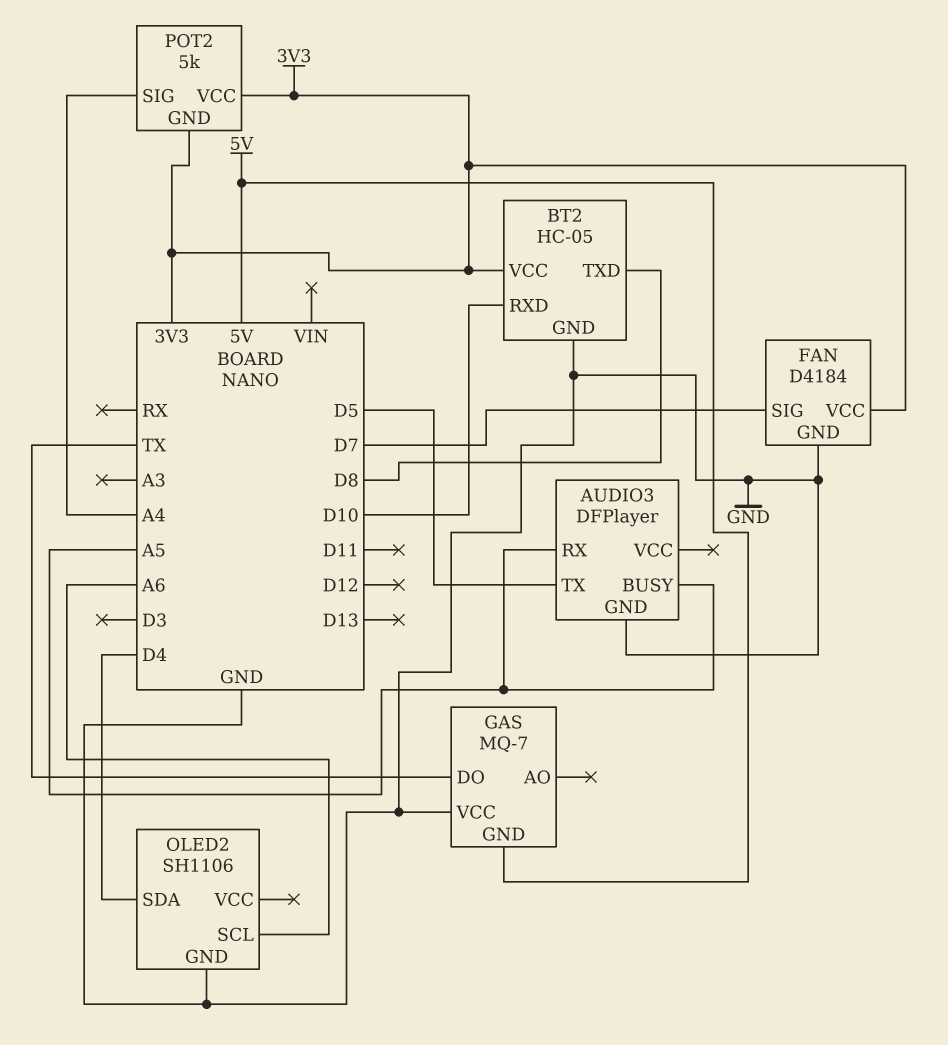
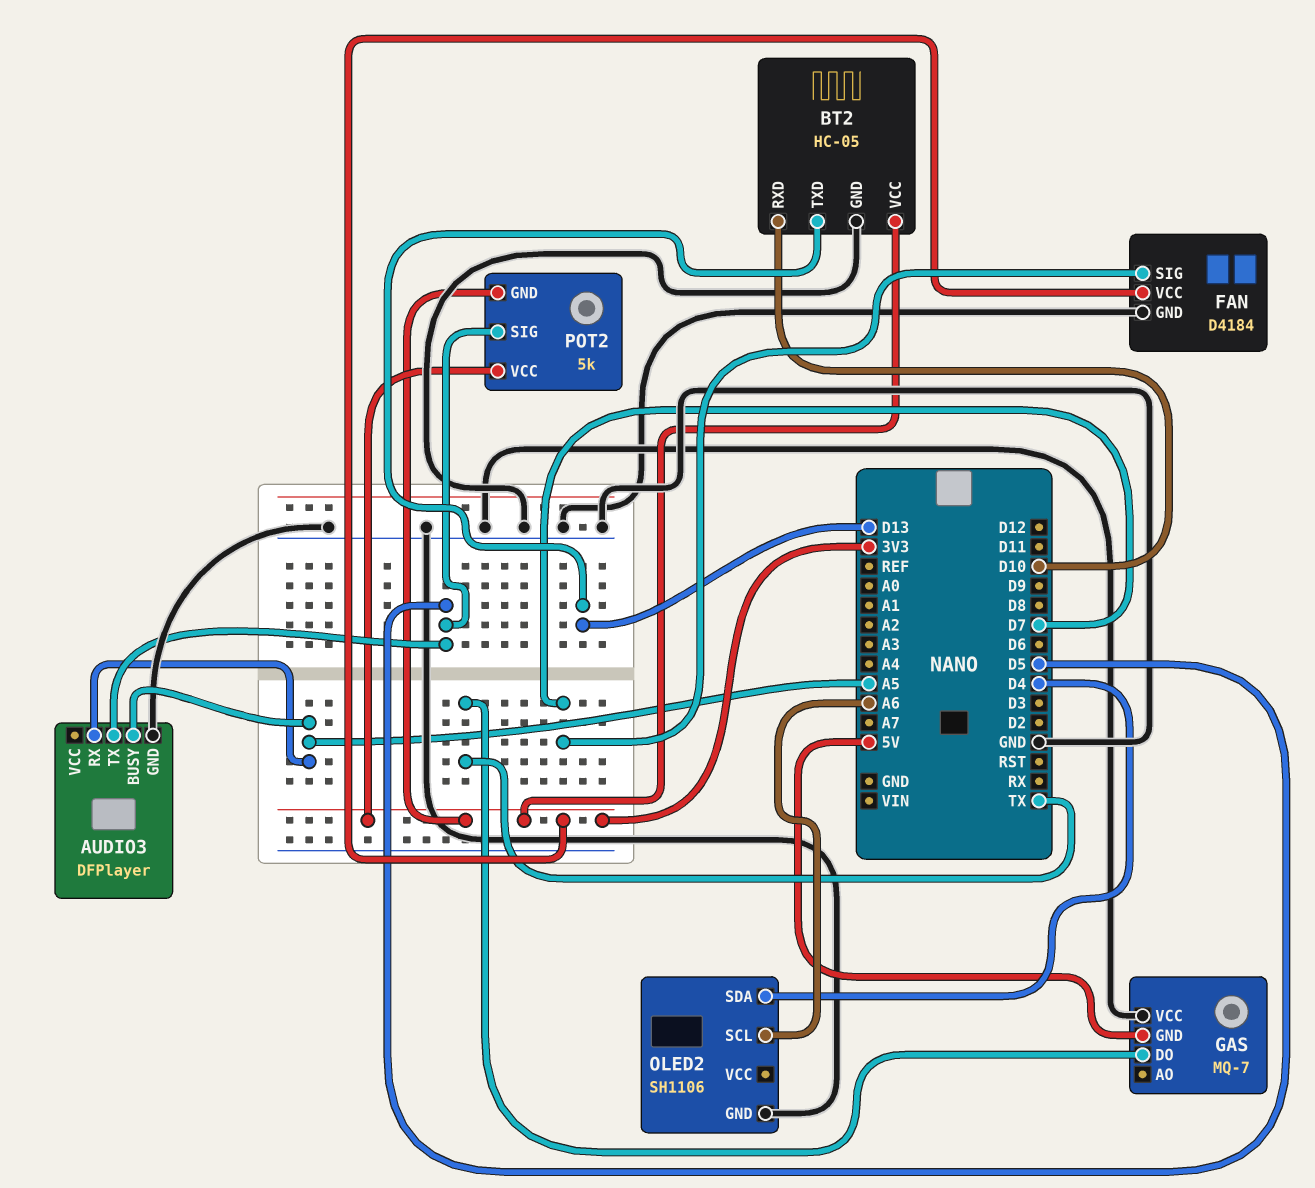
BT2 pin TXD: D8 -> D13
POT2 pin SIG: A4 -> D5

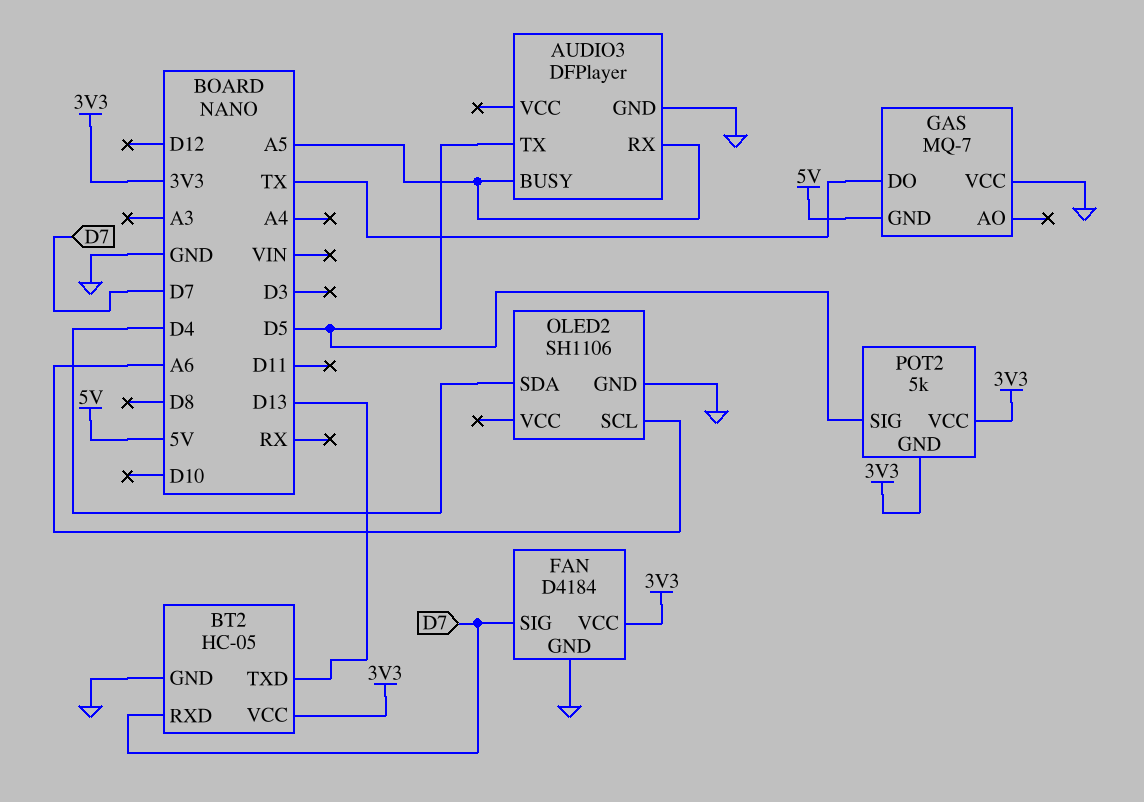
BT2 pin RXD: D10 -> D7

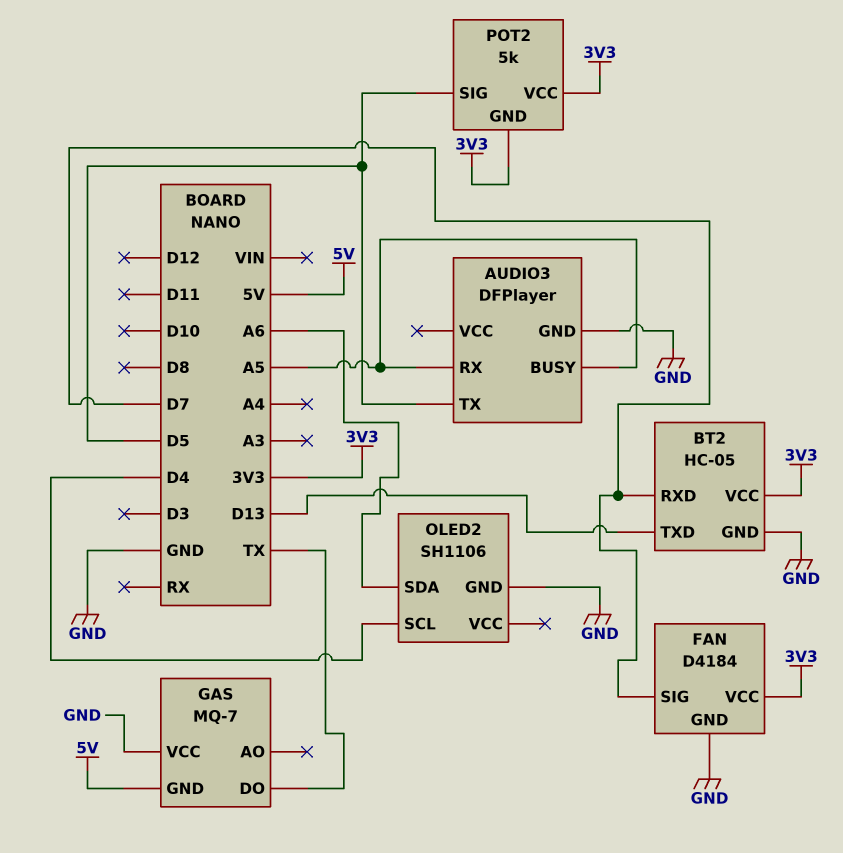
OLED2 pin SCL: A6 -> D4
OLED2 pin SDA: D4 -> A6

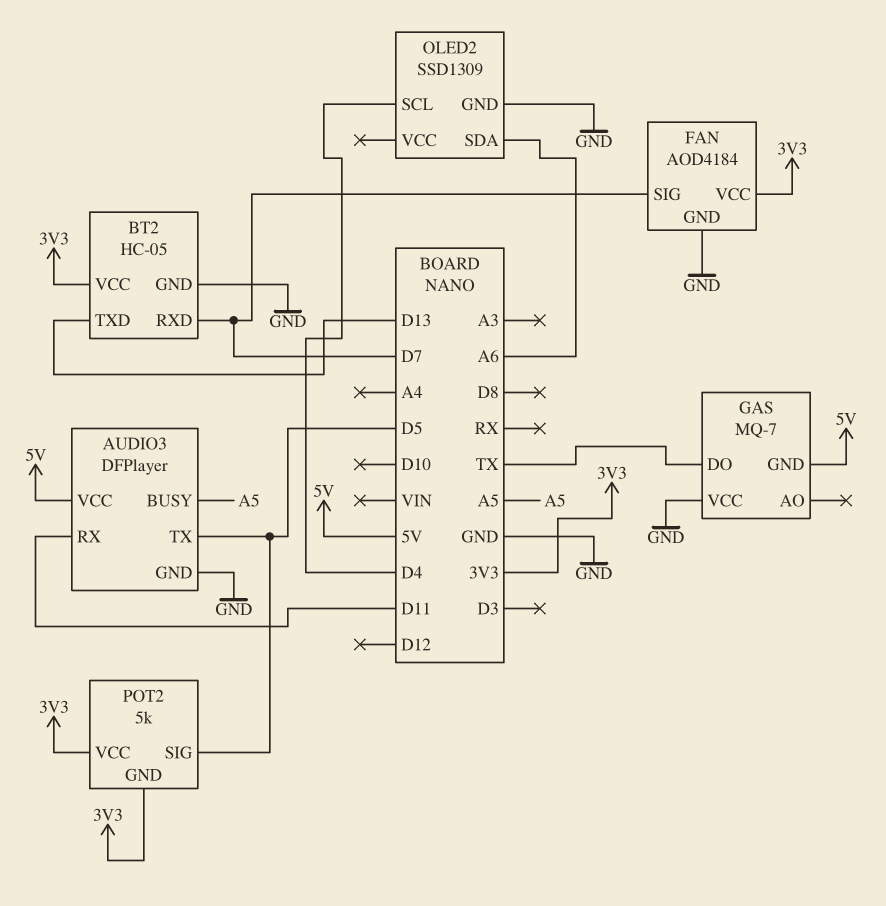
AUDIO3 pin RX: A5 -> D11
AUDIO3 pin VCC: none -> 5V
FAN: D4184 -> AOD4184
OLED2: SH1106 -> SSD1309

